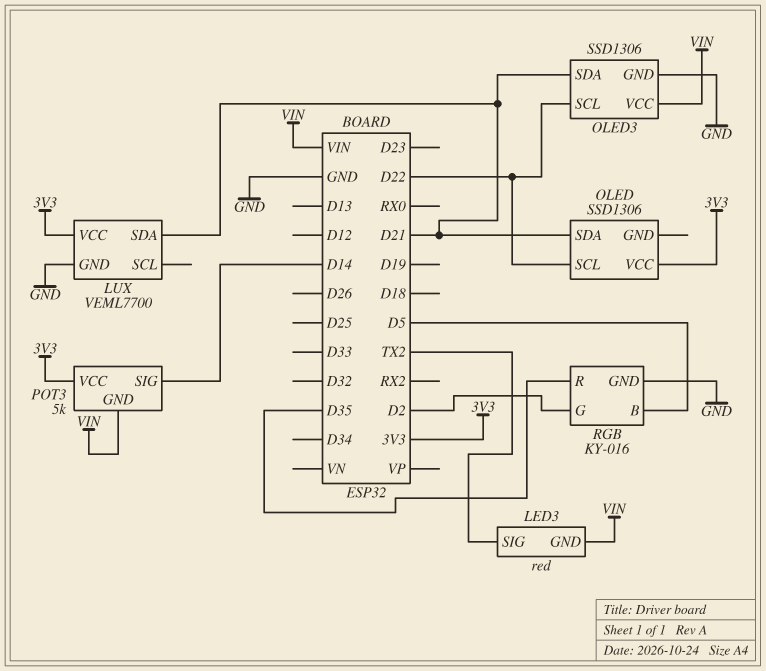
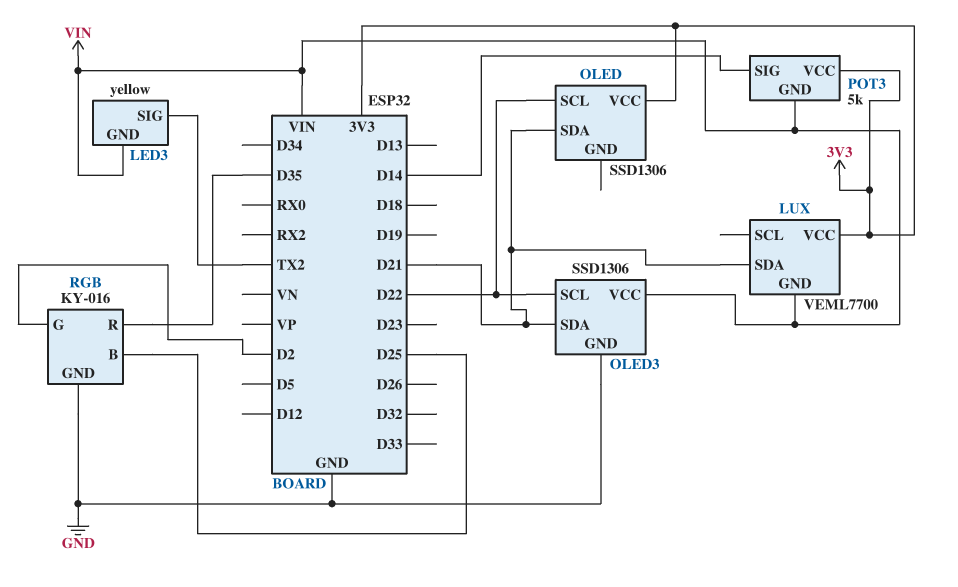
LED3: red -> yellow
LUX pin GND: GND -> VIN
RGB pin B: D5 -> D25

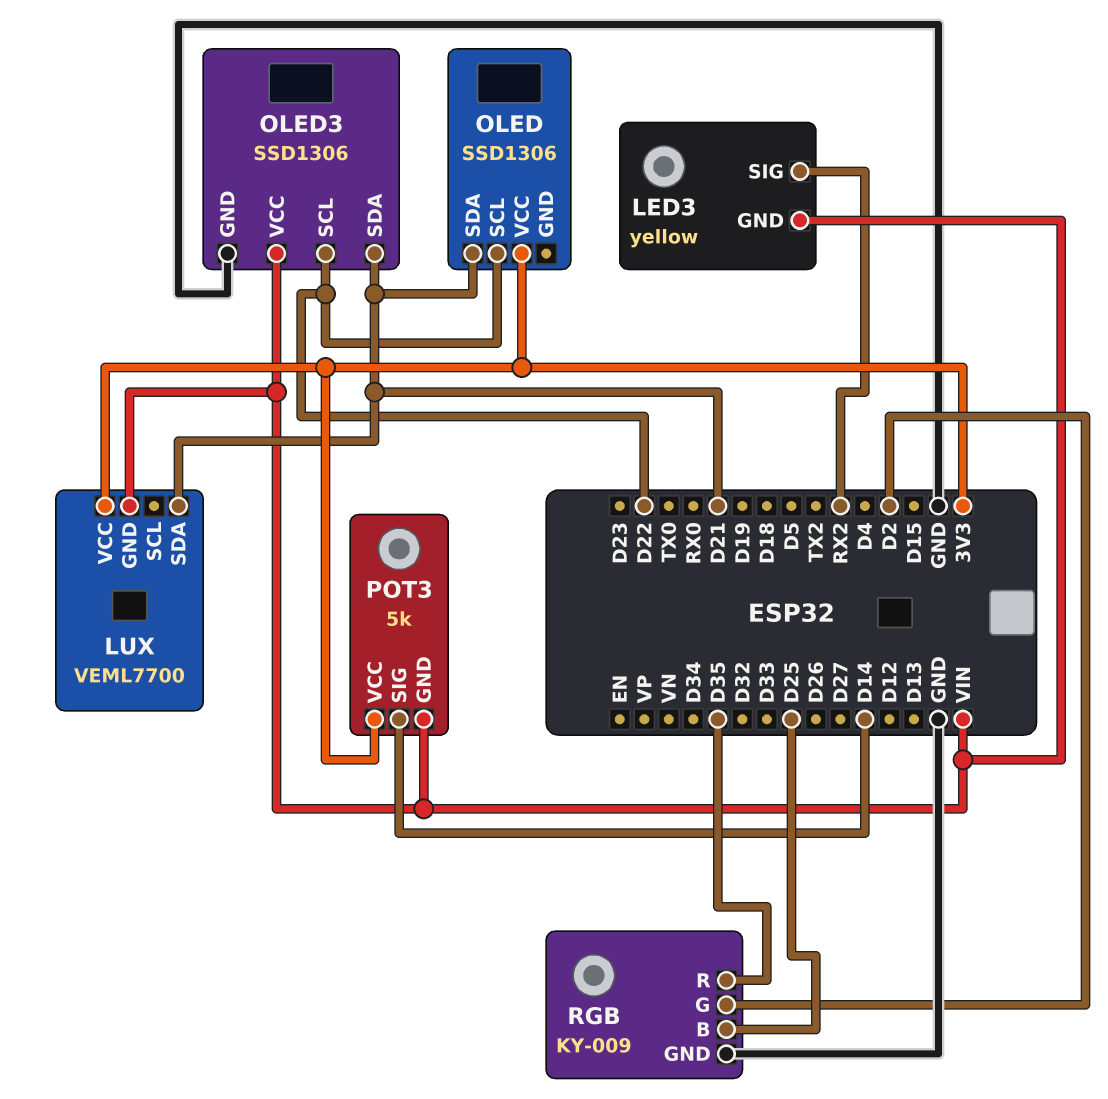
LED3 pin SIG: TX2 -> RX2
RGB: KY-016 -> KY-009

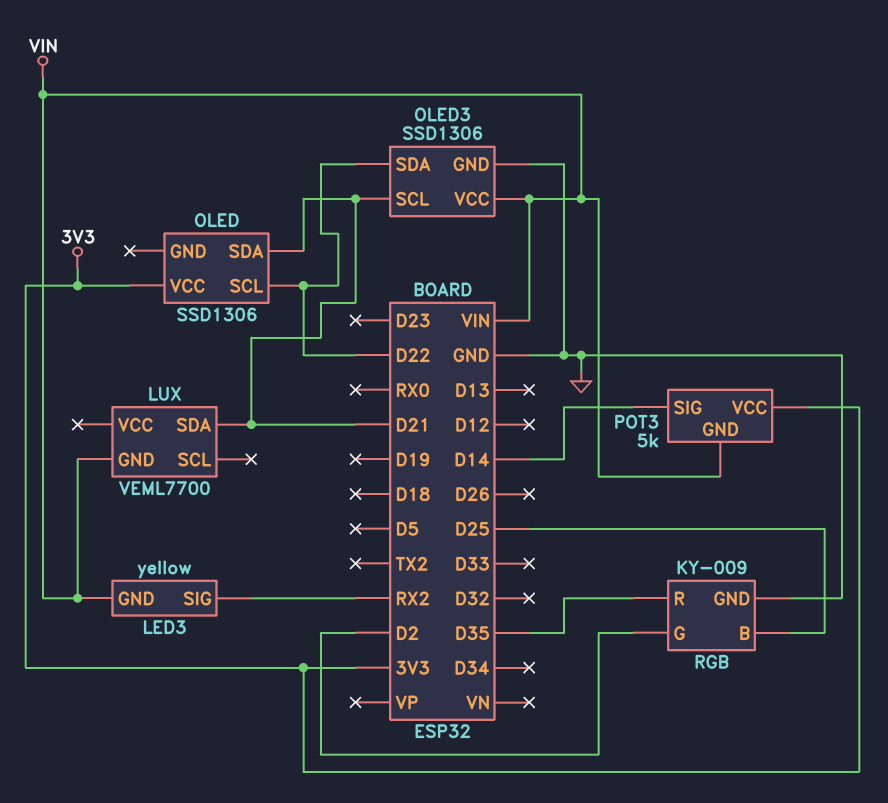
LUX pin VCC: 3V3 -> none
OLED3 pin SCL: D22 -> D21
OLED3 pin SDA: D21 -> D22

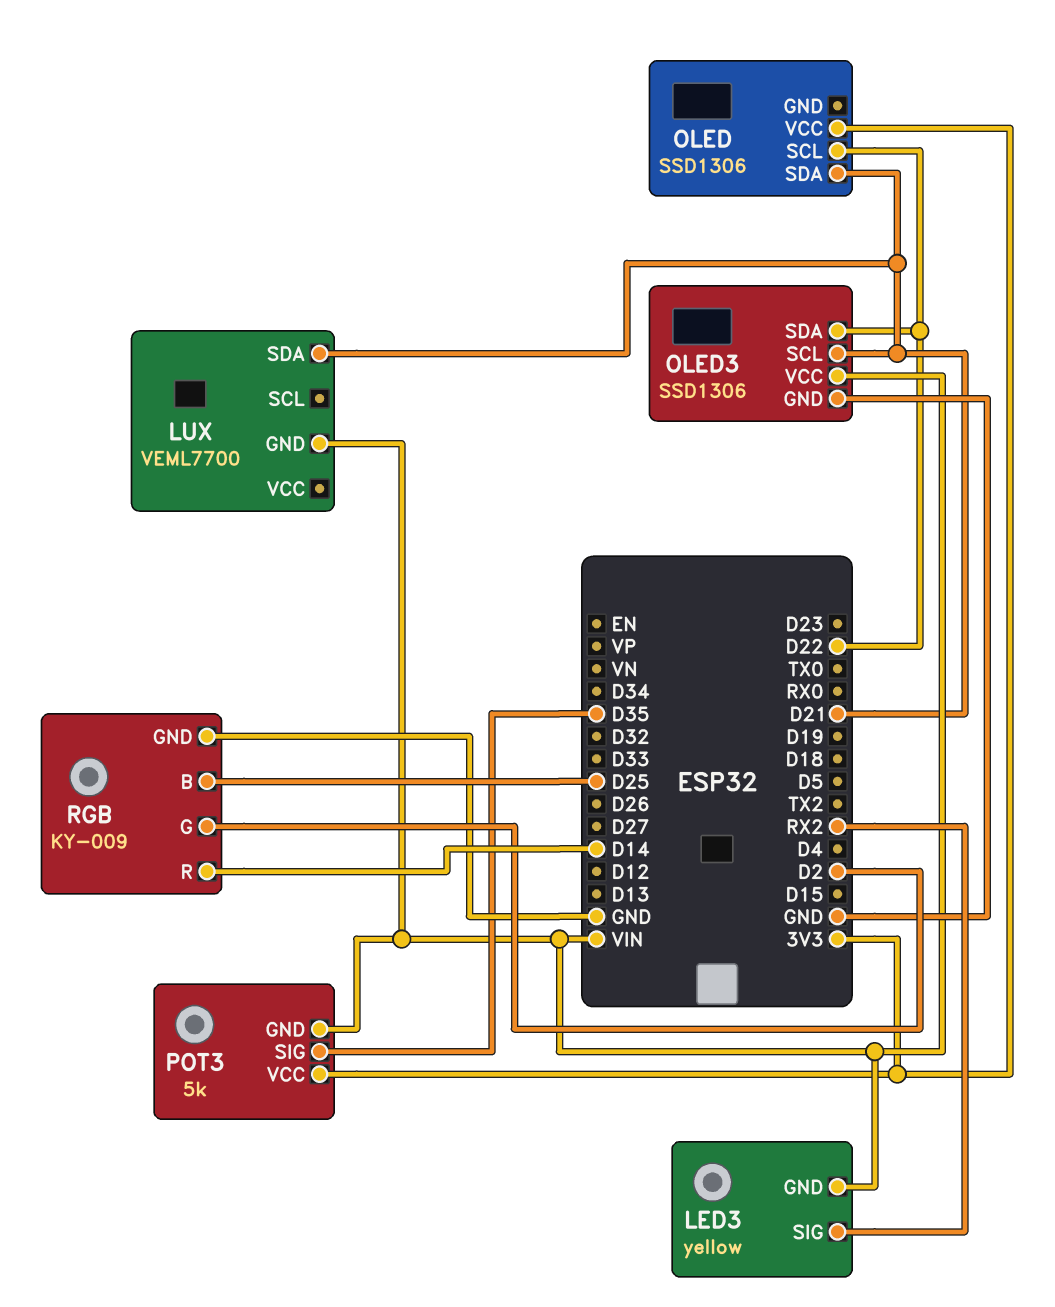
POT3 pin SIG: D14 -> D35
RGB pin R: D35 -> D14

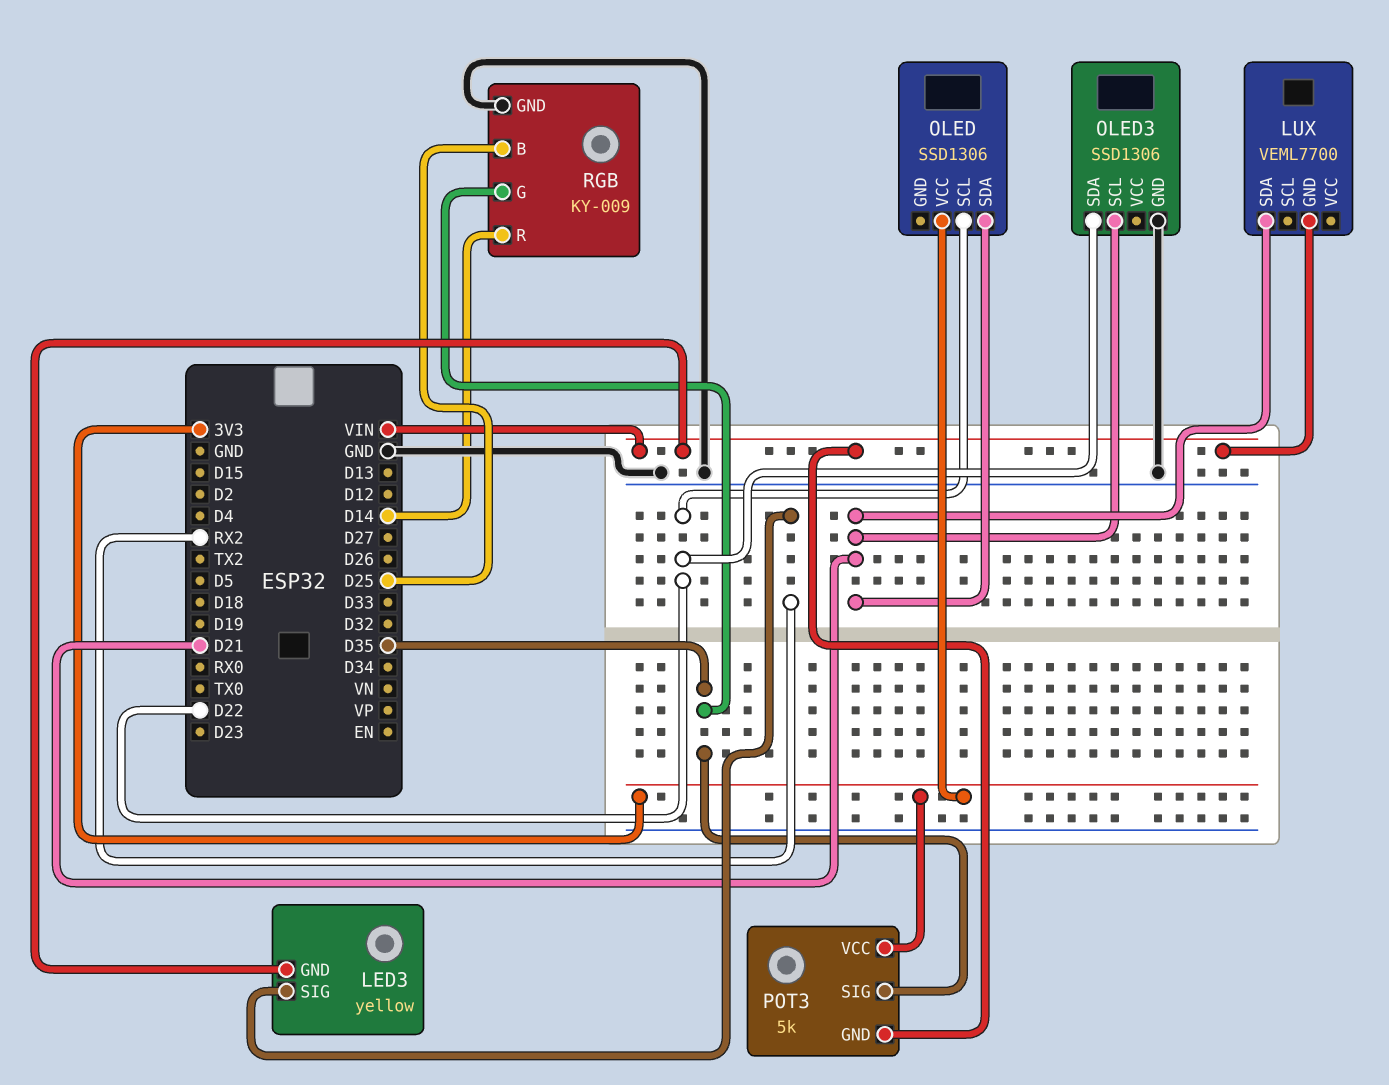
OLED3 pin VCC: VIN -> none
RGB pin G: D2 -> D35

